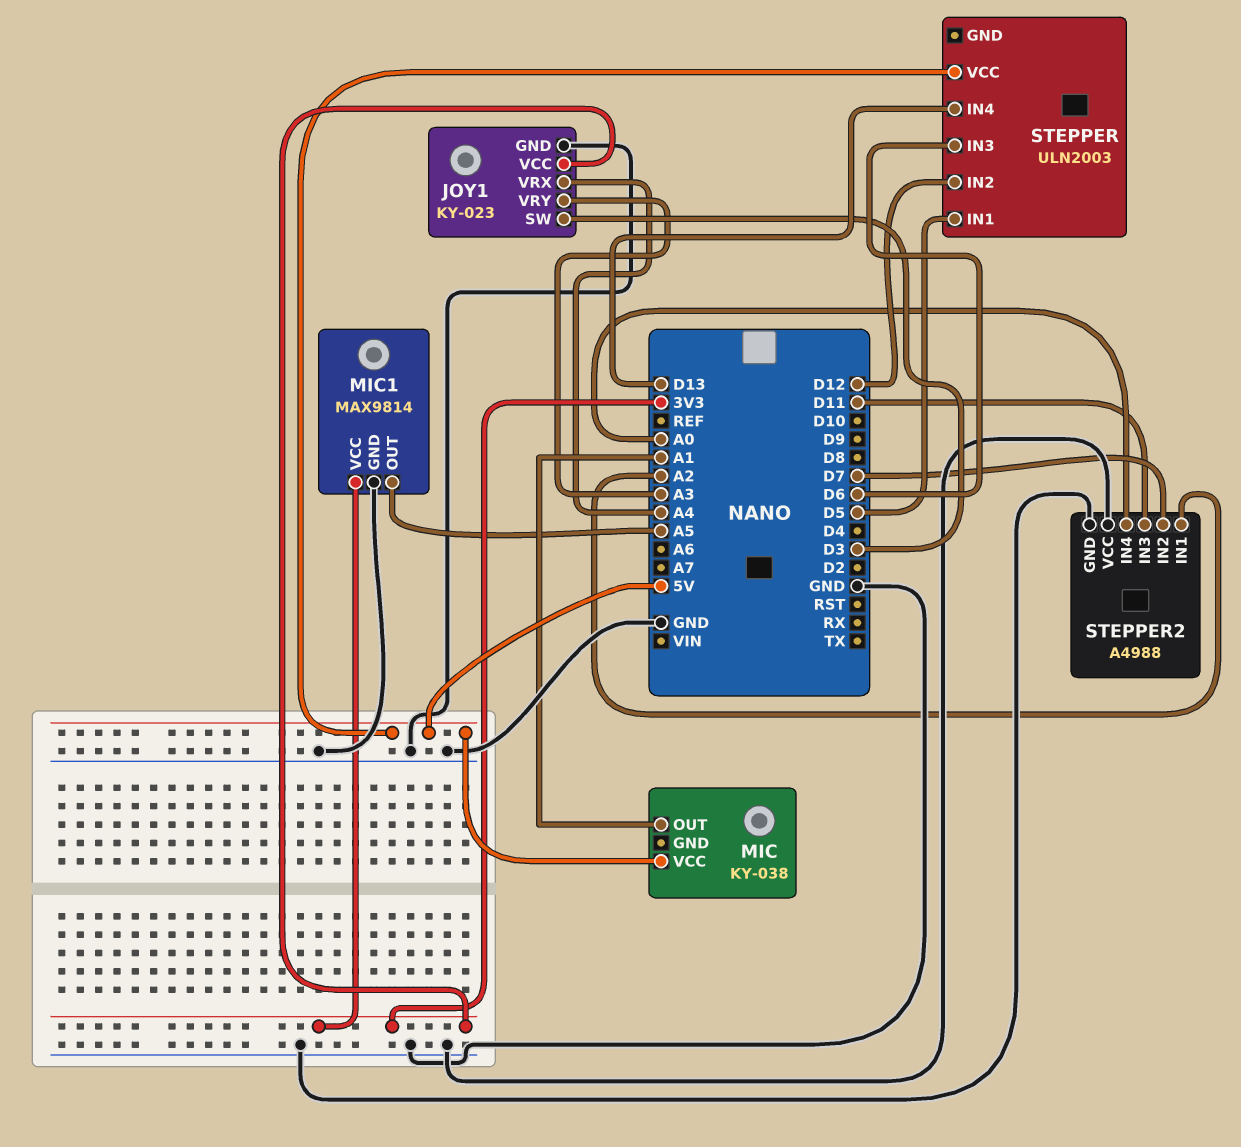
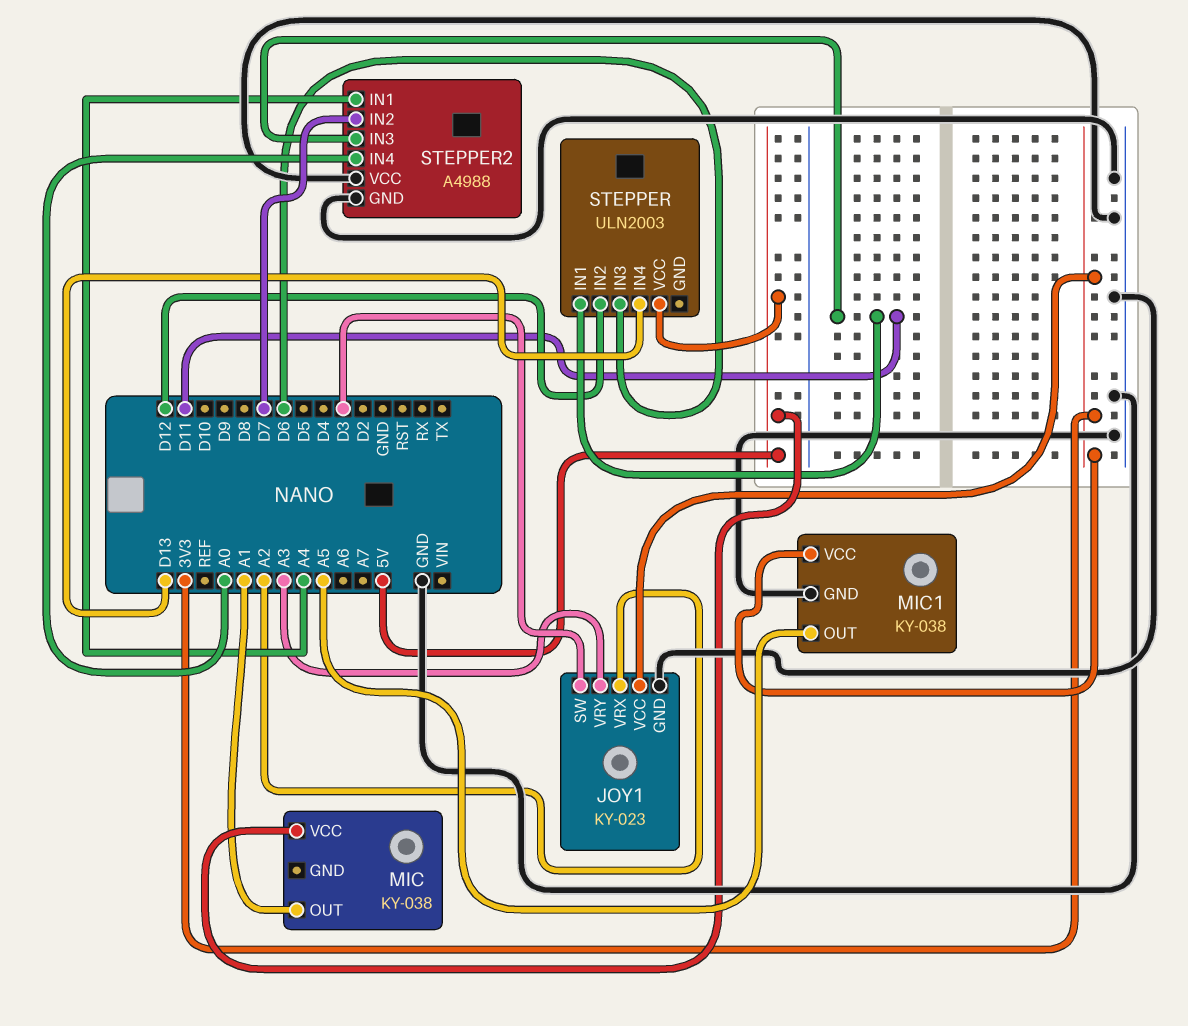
JOY1 pin VRX: A4 -> A2
MIC1: MAX9814 -> KY-038
STEPPER pin IN1: D5 -> D11
STEPPER2 pin IN1: A2 -> A4

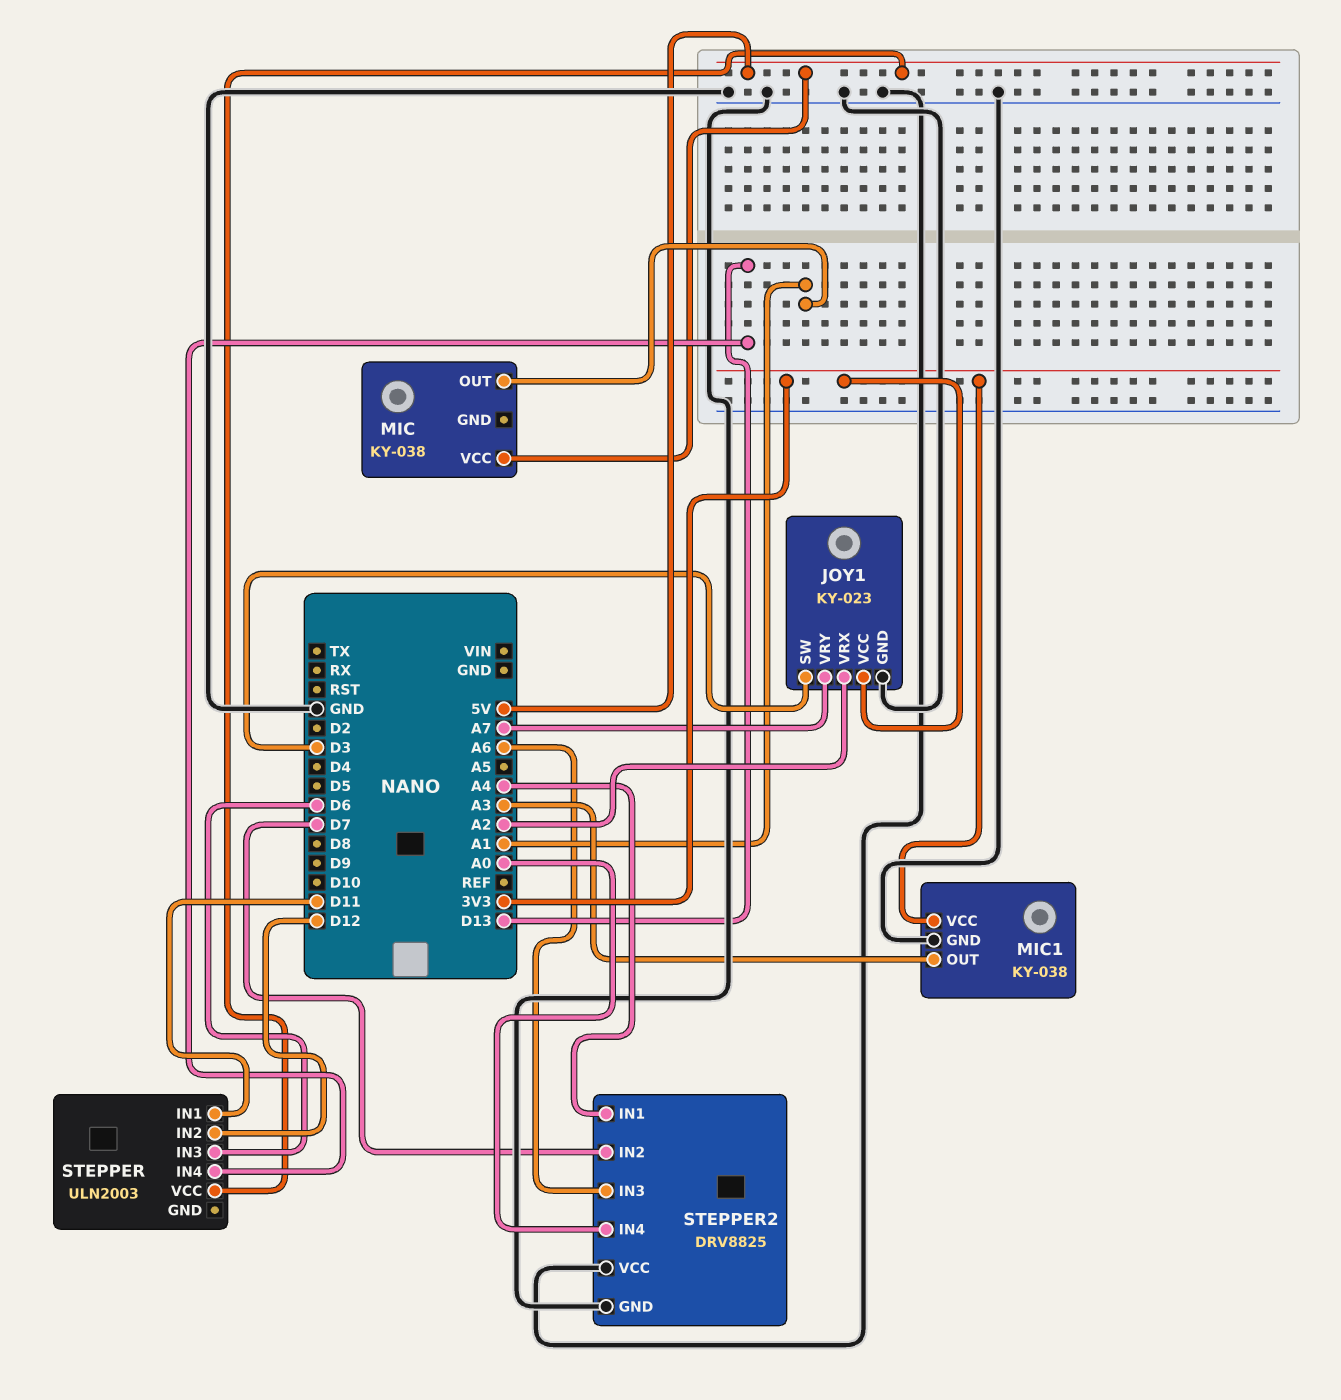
JOY1 pin VRY: A3 -> A7
MIC1 pin OUT: A5 -> A3
STEPPER2: A4988 -> DRV8825
STEPPER2 pin IN3: D11 -> A6

